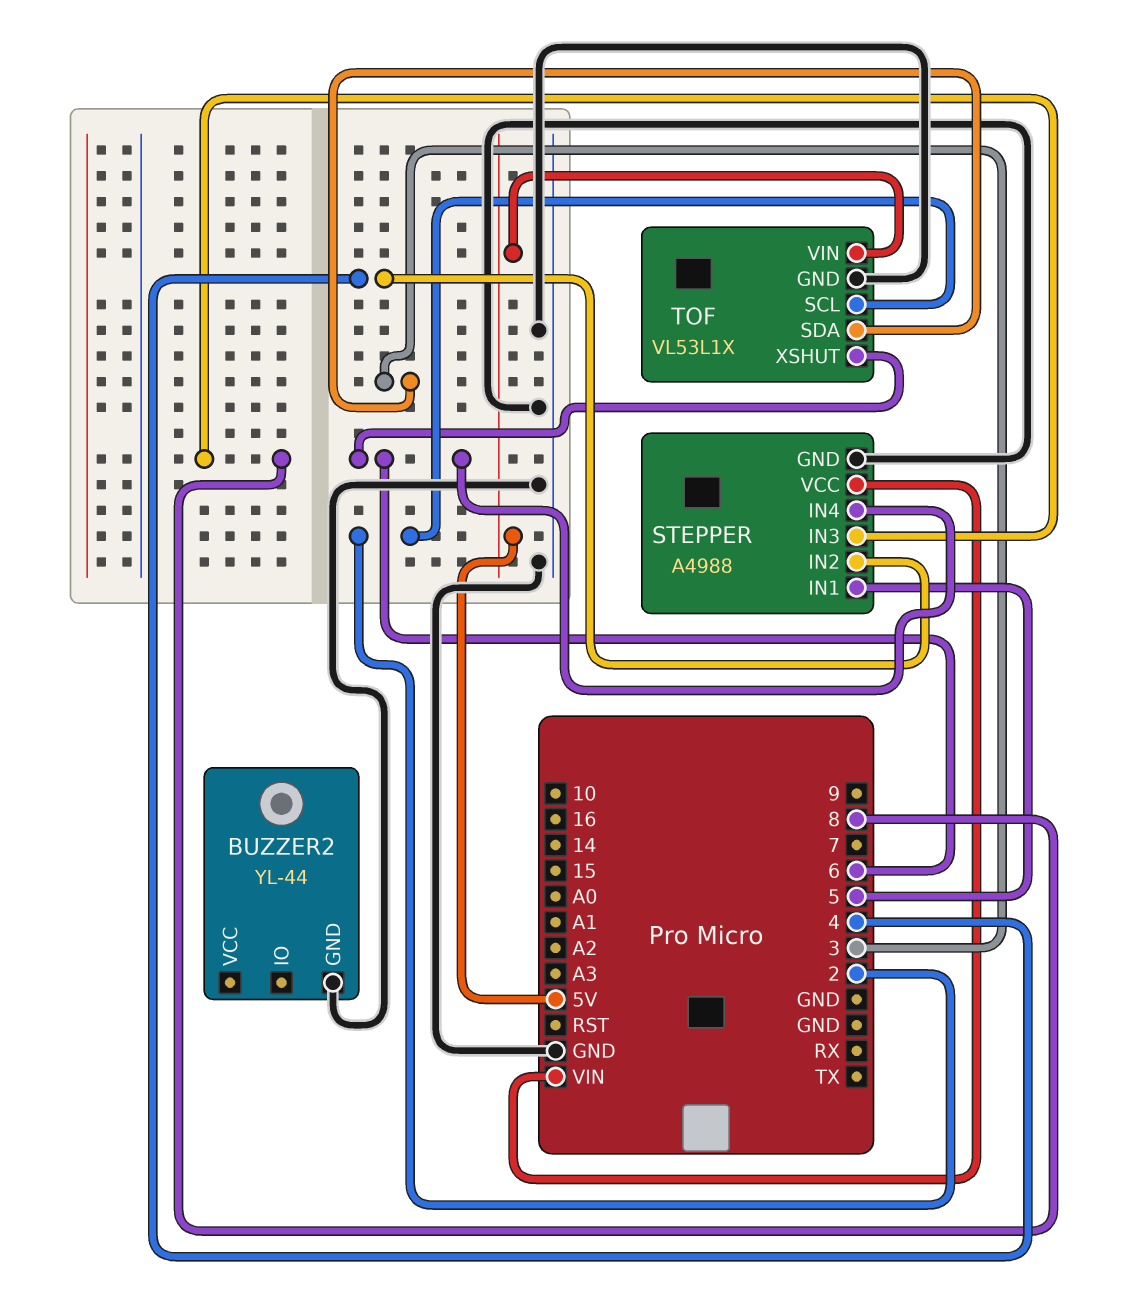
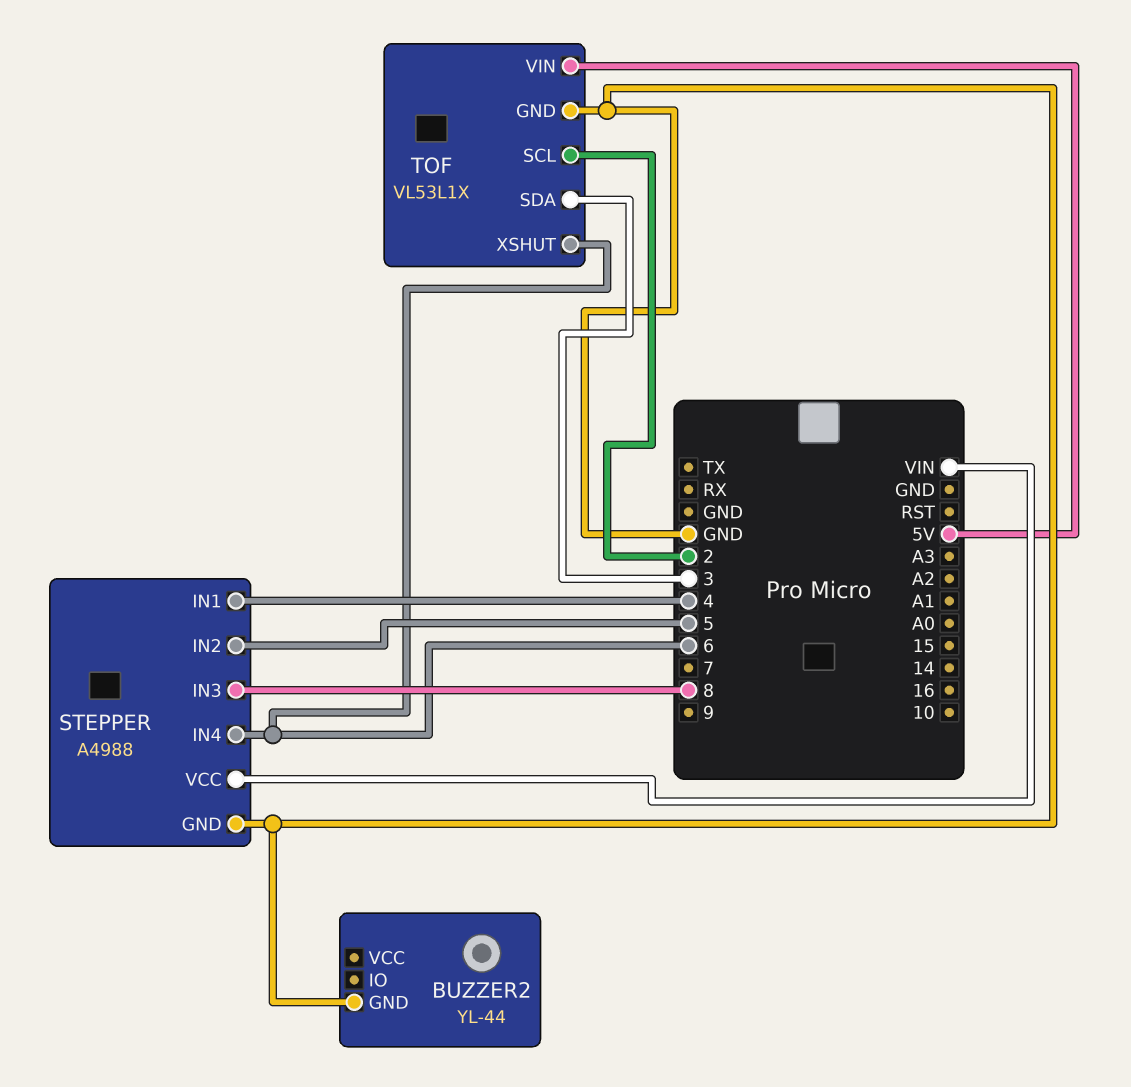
STEPPER pin IN1: 5 -> 4
STEPPER pin IN2: 4 -> 5

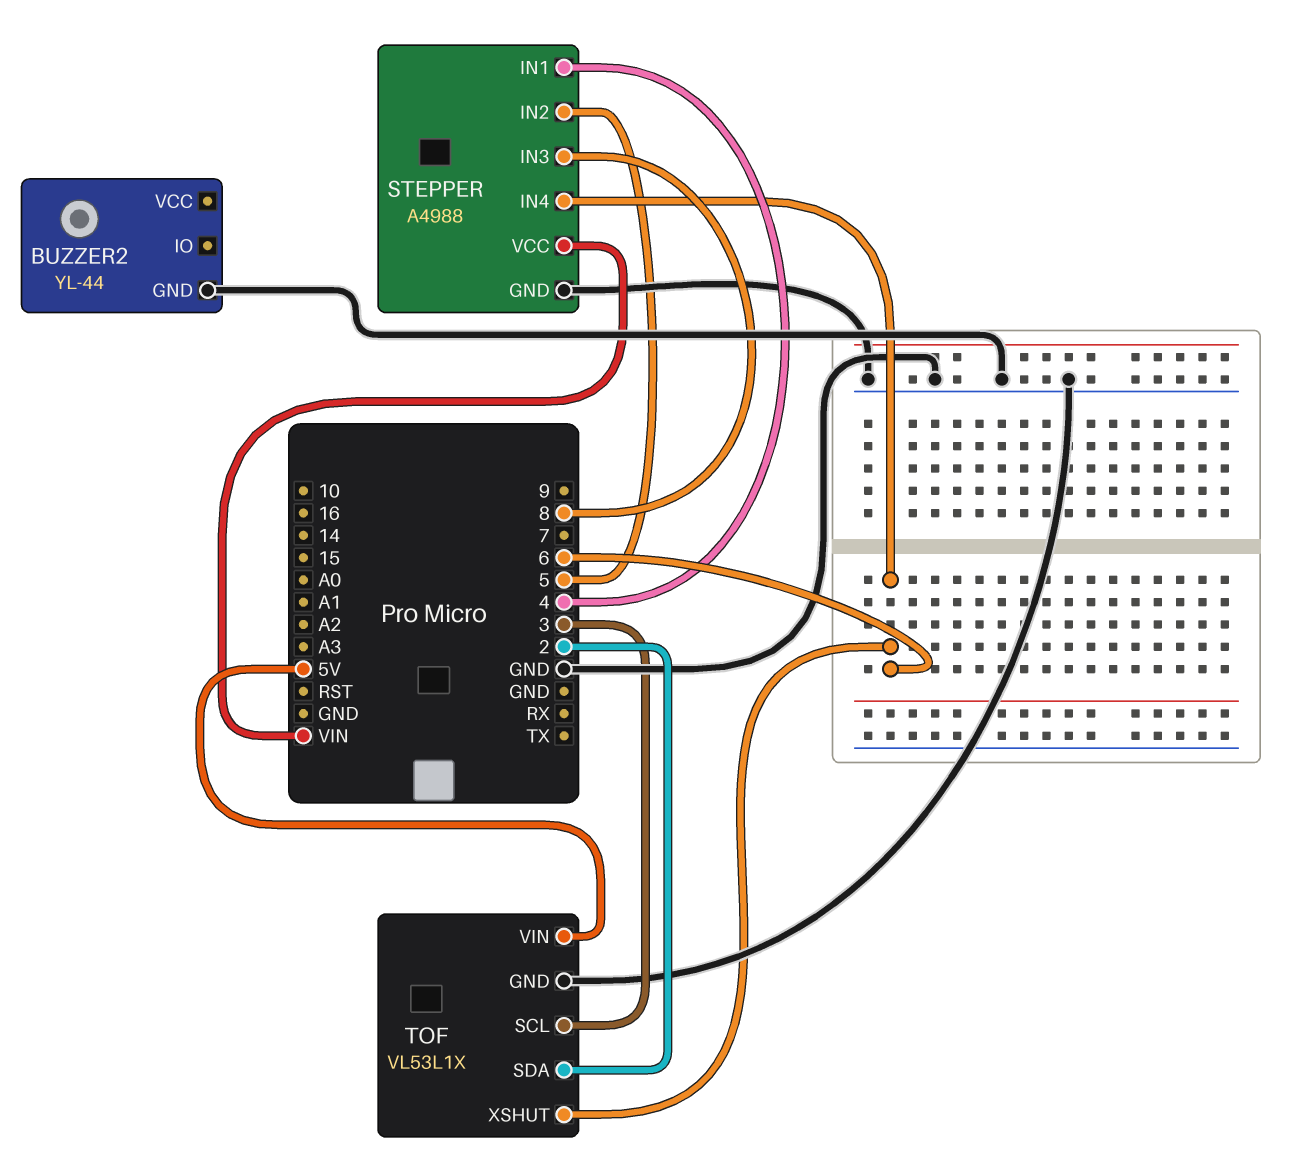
TOF pin SCL: 2 -> 3
TOF pin SDA: 3 -> 2

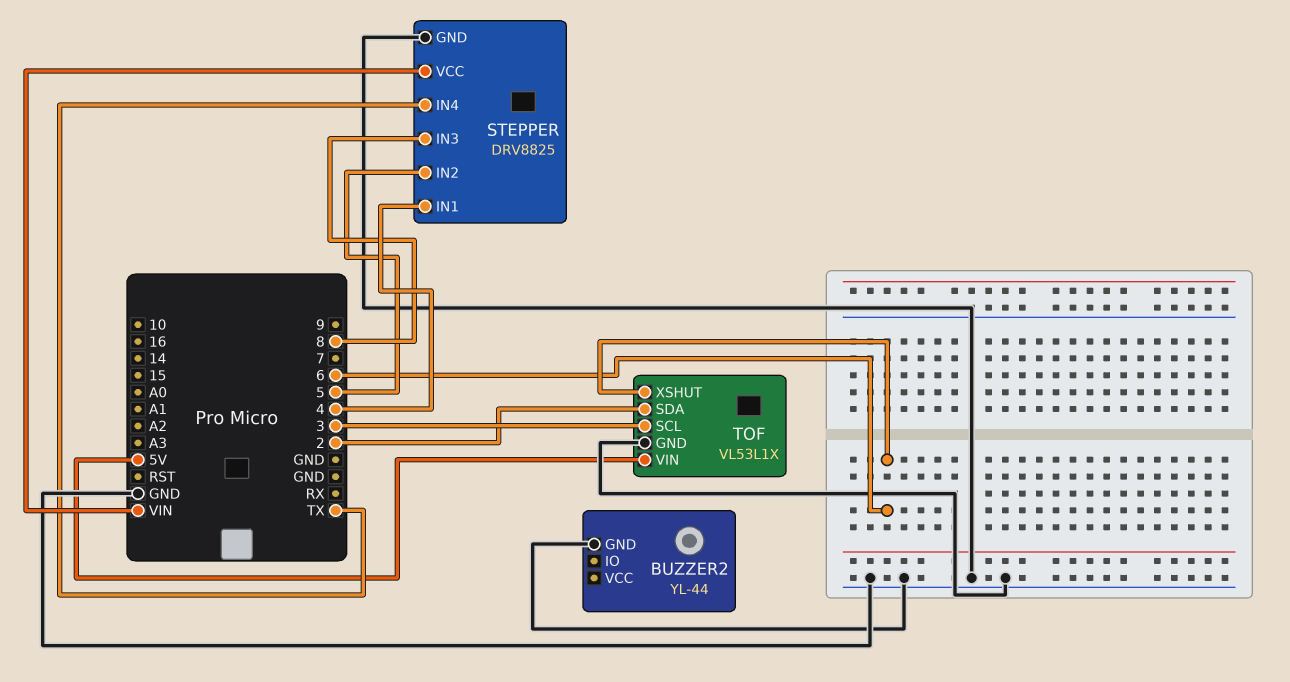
STEPPER: A4988 -> DRV8825
STEPPER pin IN4: 6 -> TX

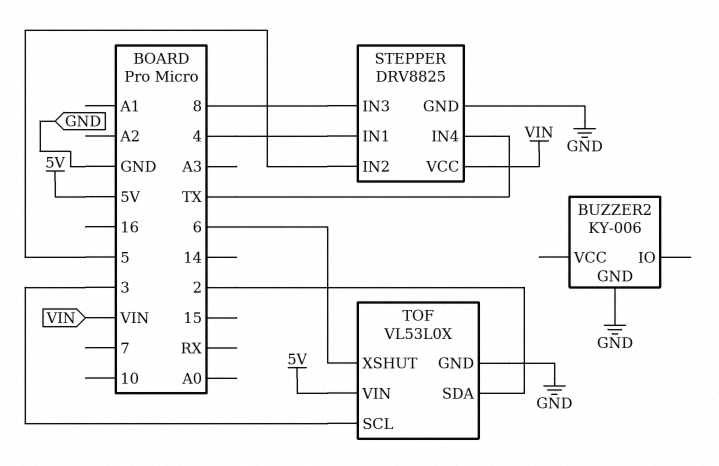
BUZZER2: YL-44 -> KY-006
TOF: VL53L1X -> VL53L0X

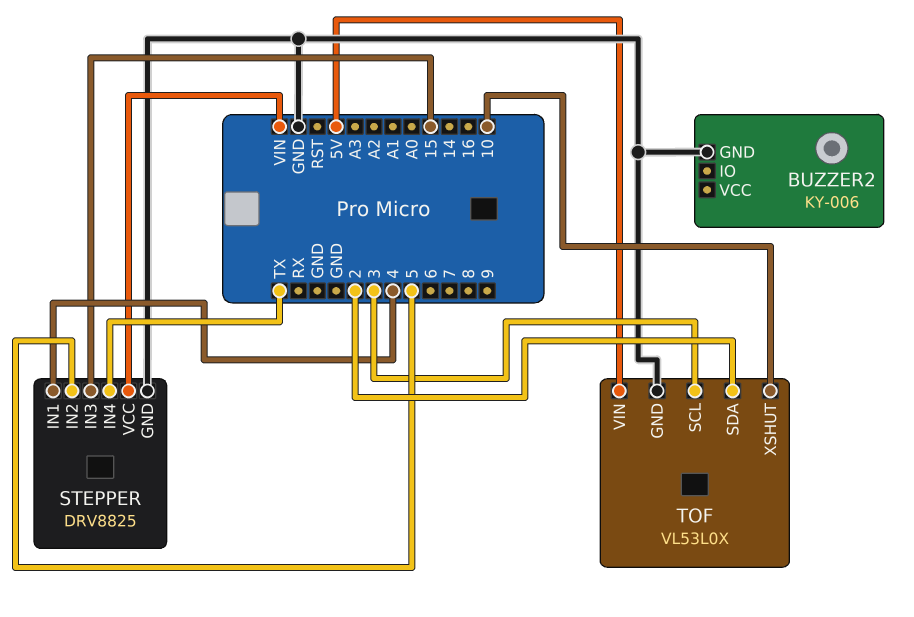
STEPPER pin IN3: 8 -> 15
TOF pin XSHUT: 6 -> 10

